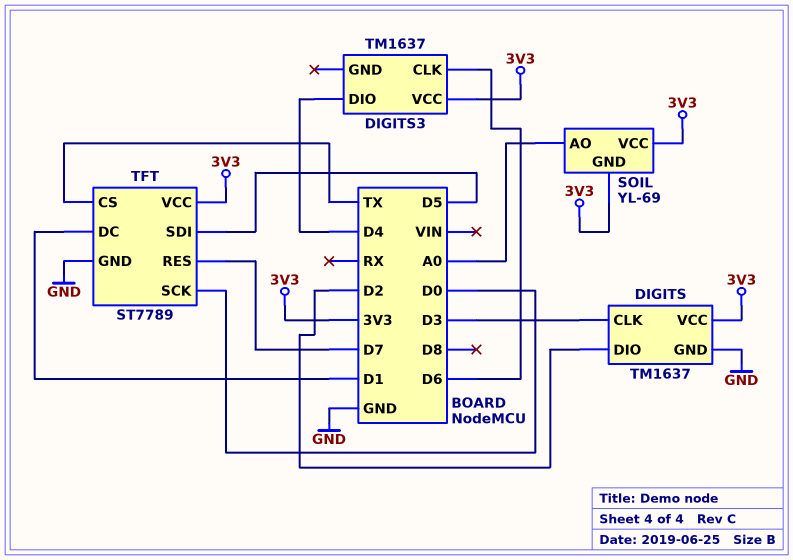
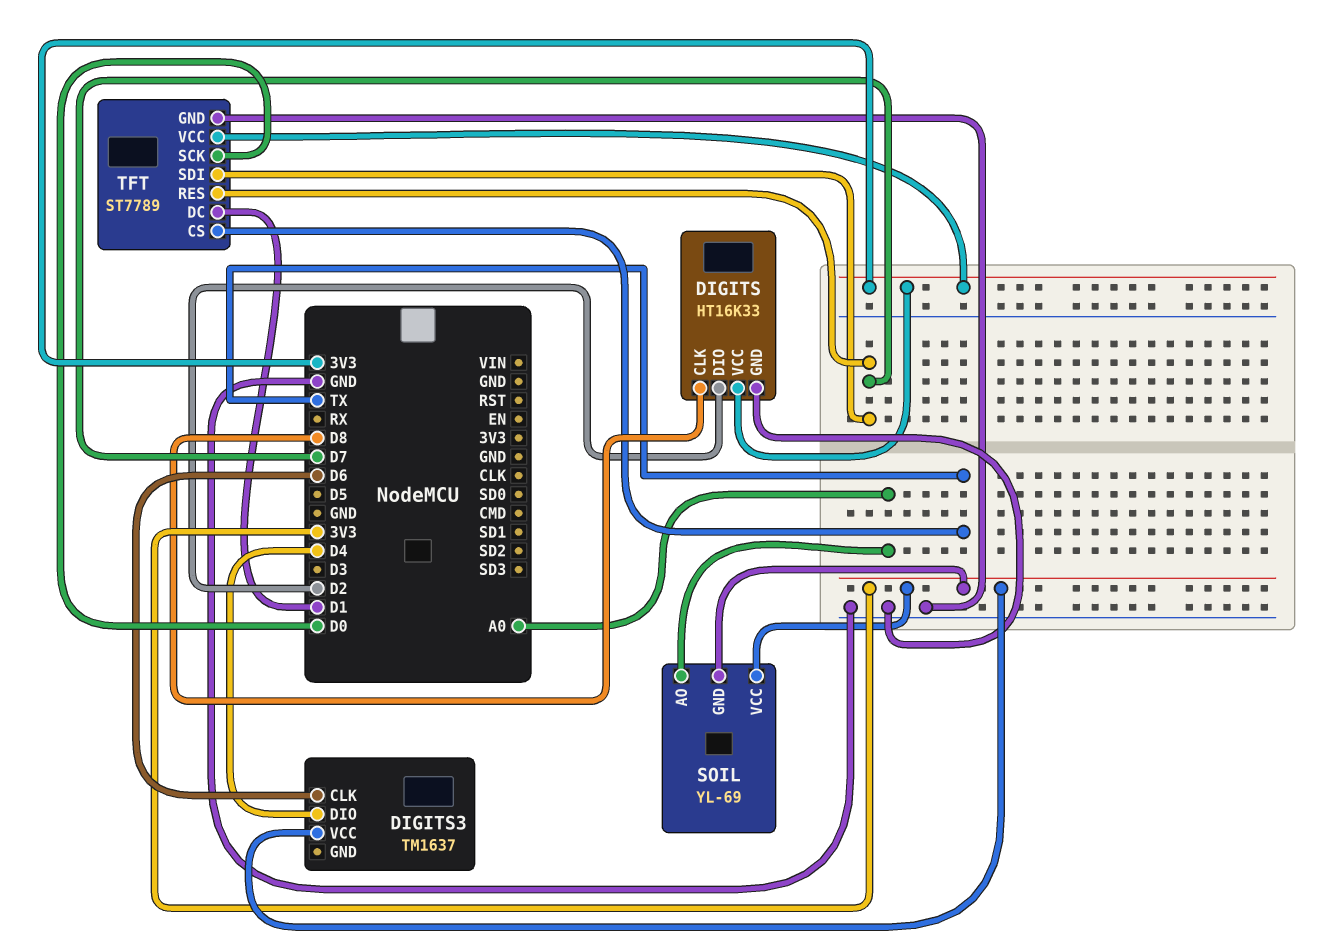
DIGITS: TM1637 -> HT16K33
DIGITS pin CLK: D3 -> D8
TFT pin SDI: D5 -> D7

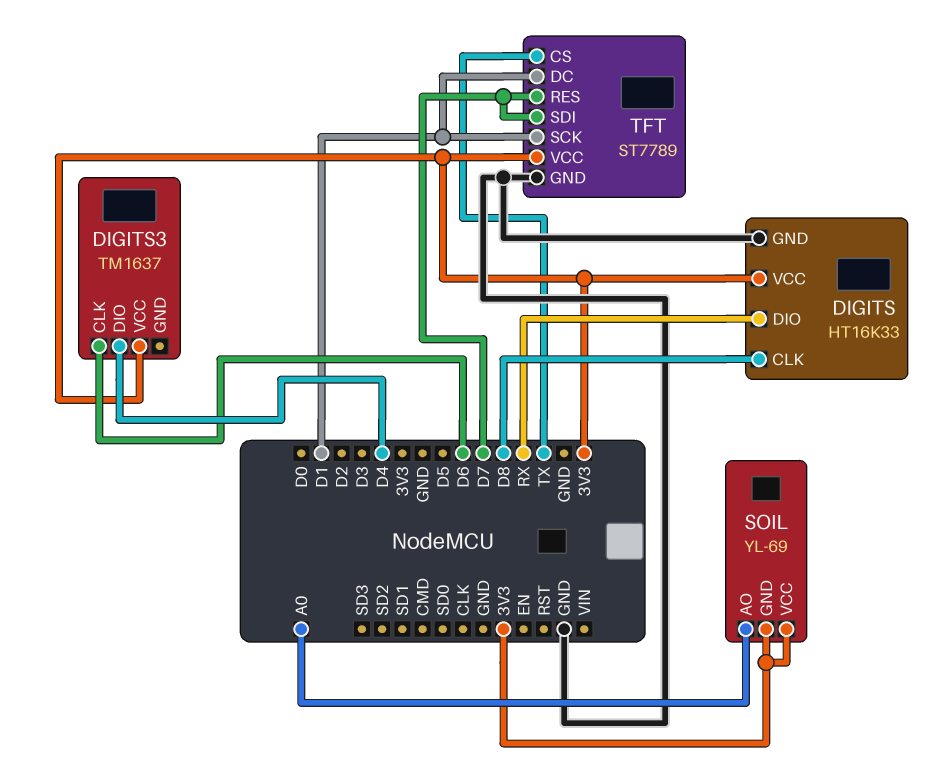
DIGITS pin DIO: D2 -> RX
TFT pin SCK: D0 -> D1

